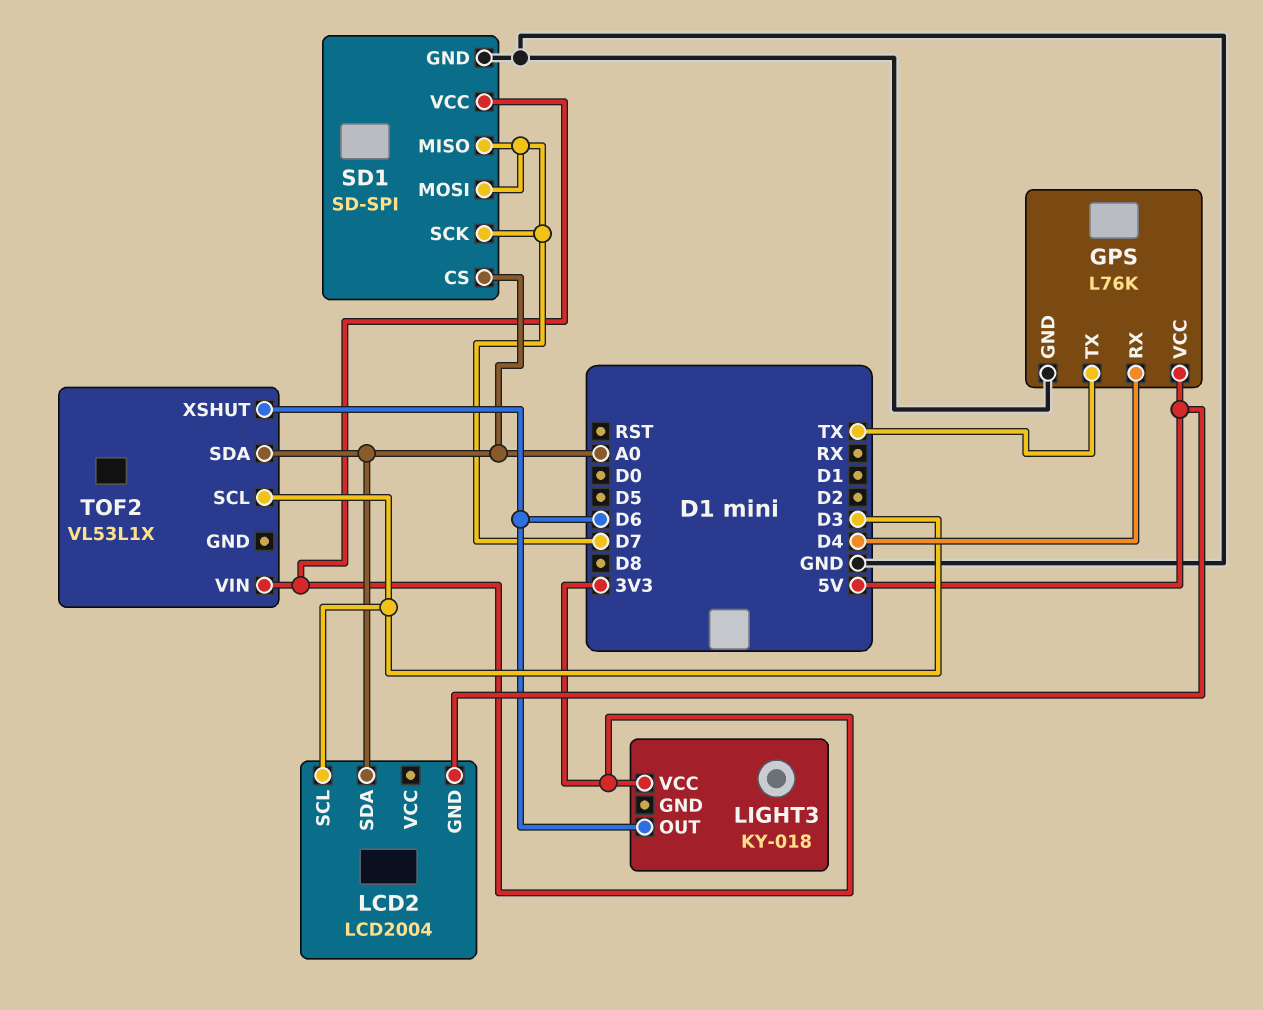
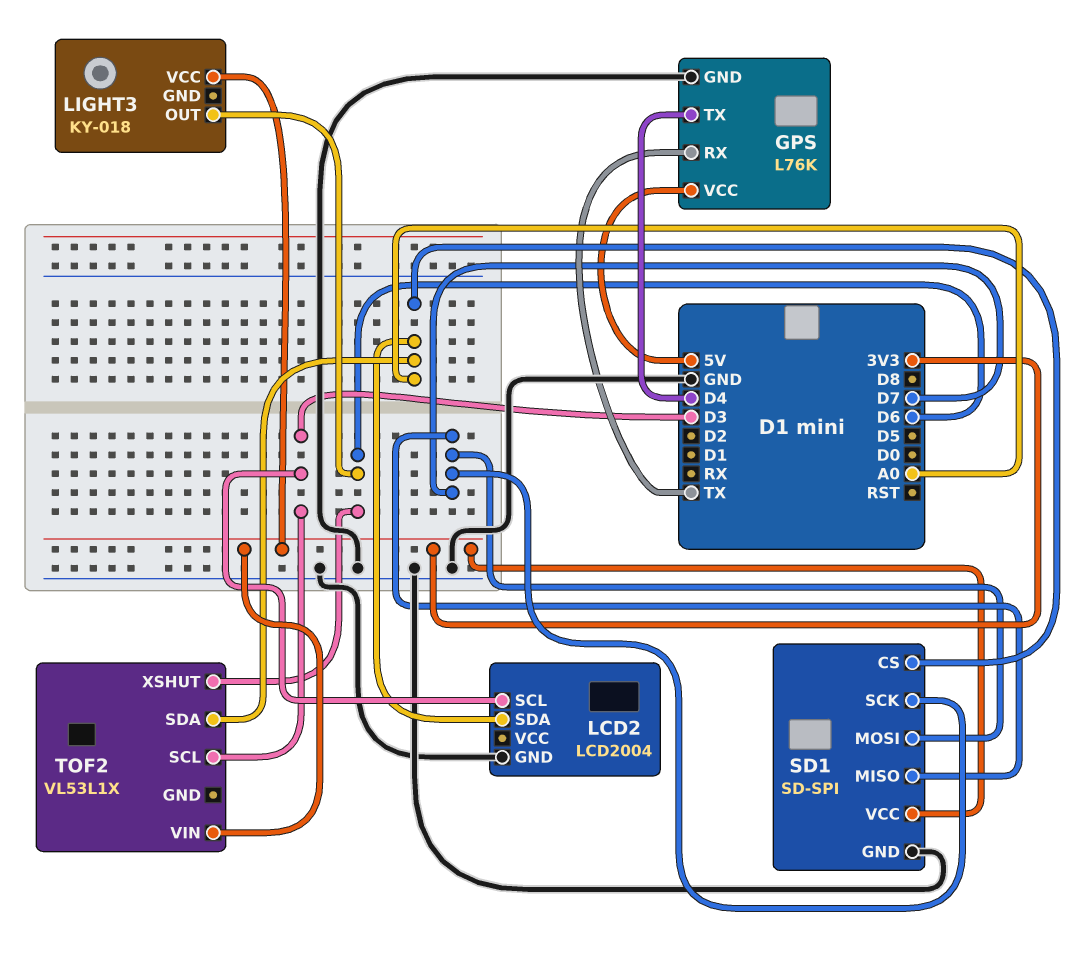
GPS pin RX: D4 -> TX
GPS pin TX: TX -> D4
LCD2 pin GND: 5V -> GND

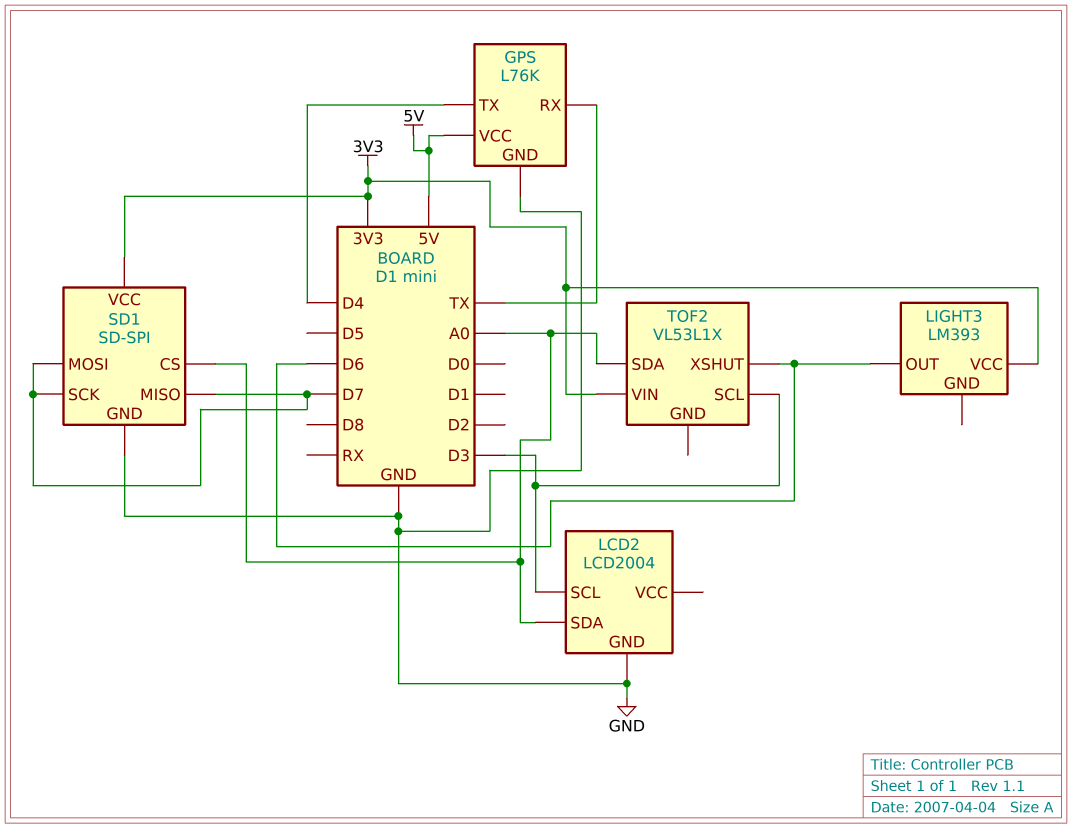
LIGHT3: KY-018 -> LM393

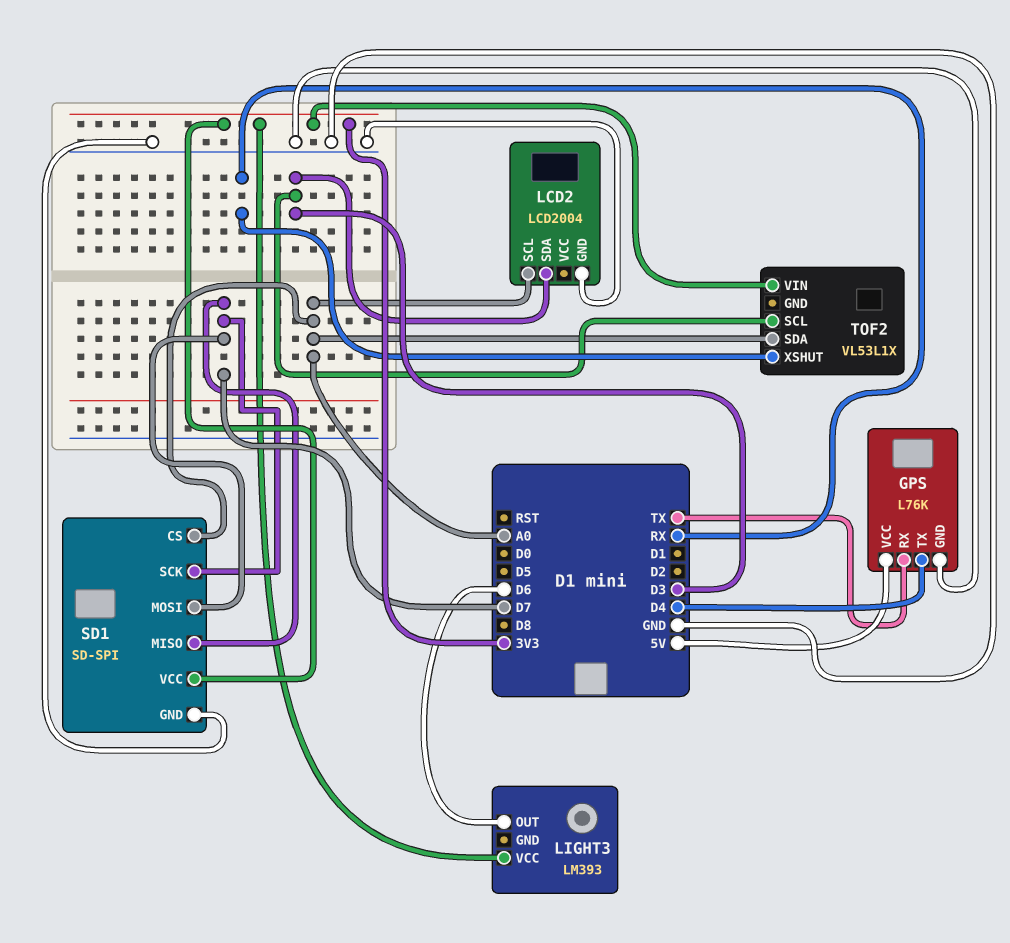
LCD2 pin SCL: D3 -> A0
LCD2 pin SDA: A0 -> D3
TOF2 pin XSHUT: D6 -> RX

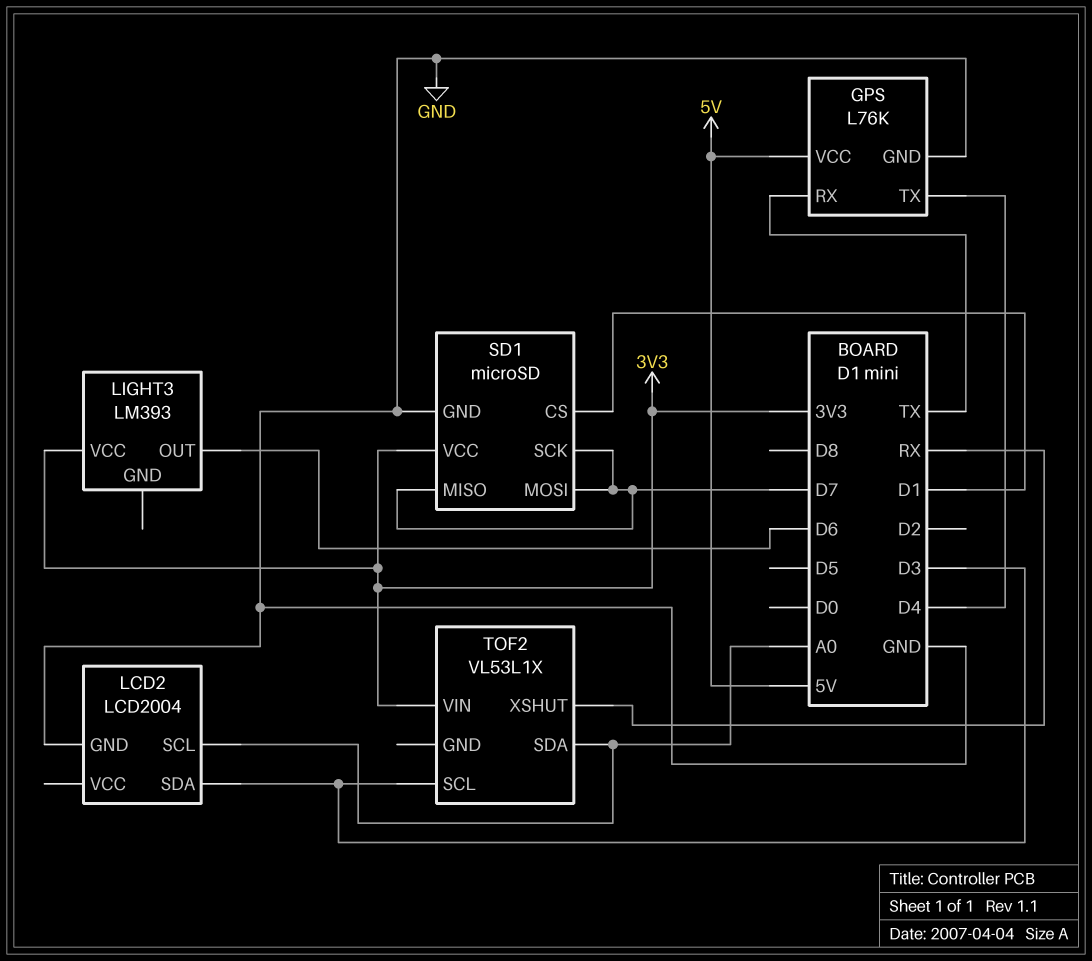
SD1: SD-SPI -> microSD
SD1 pin CS: A0 -> D1

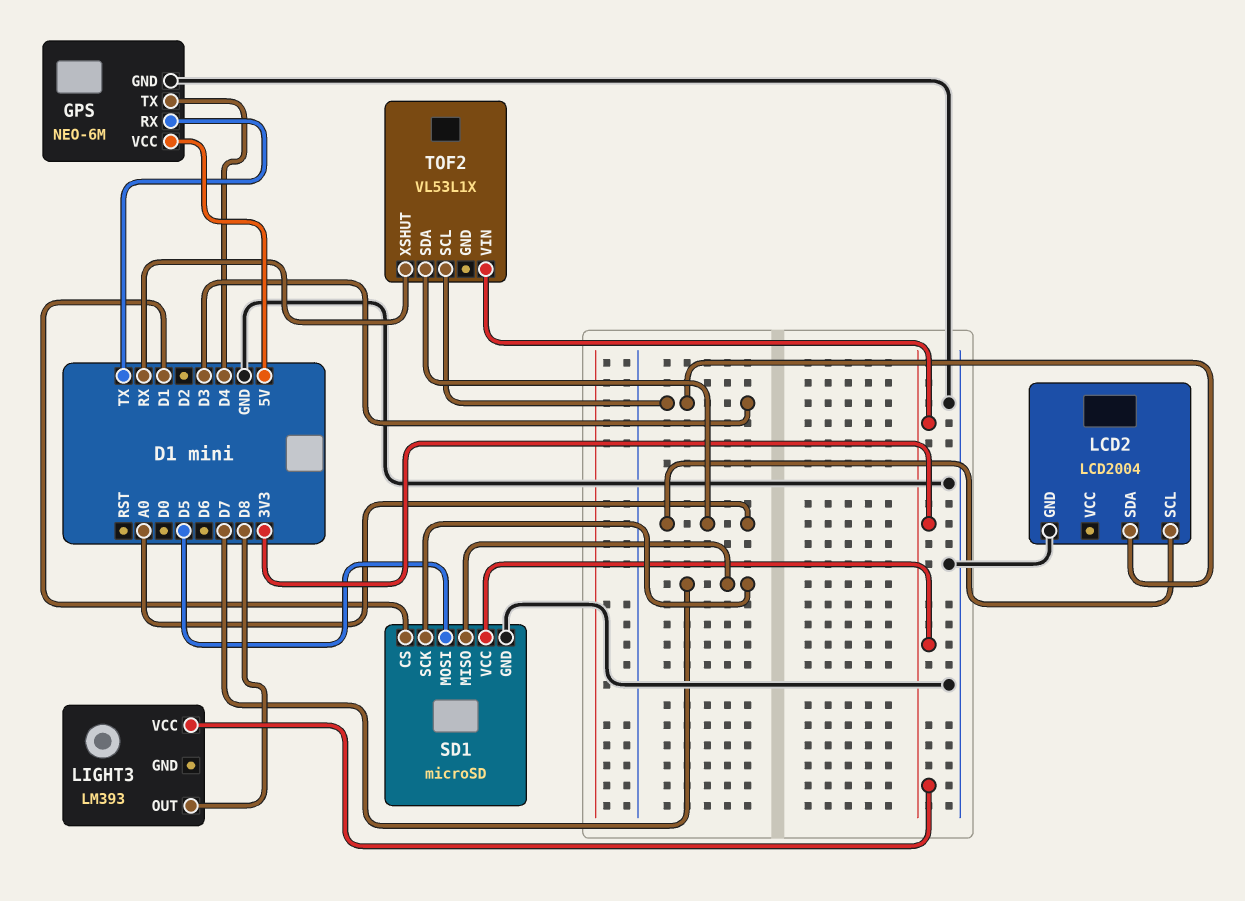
GPS: L76K -> NEO-6M
LIGHT3 pin OUT: D6 -> D8
SD1 pin MOSI: D7 -> D5

